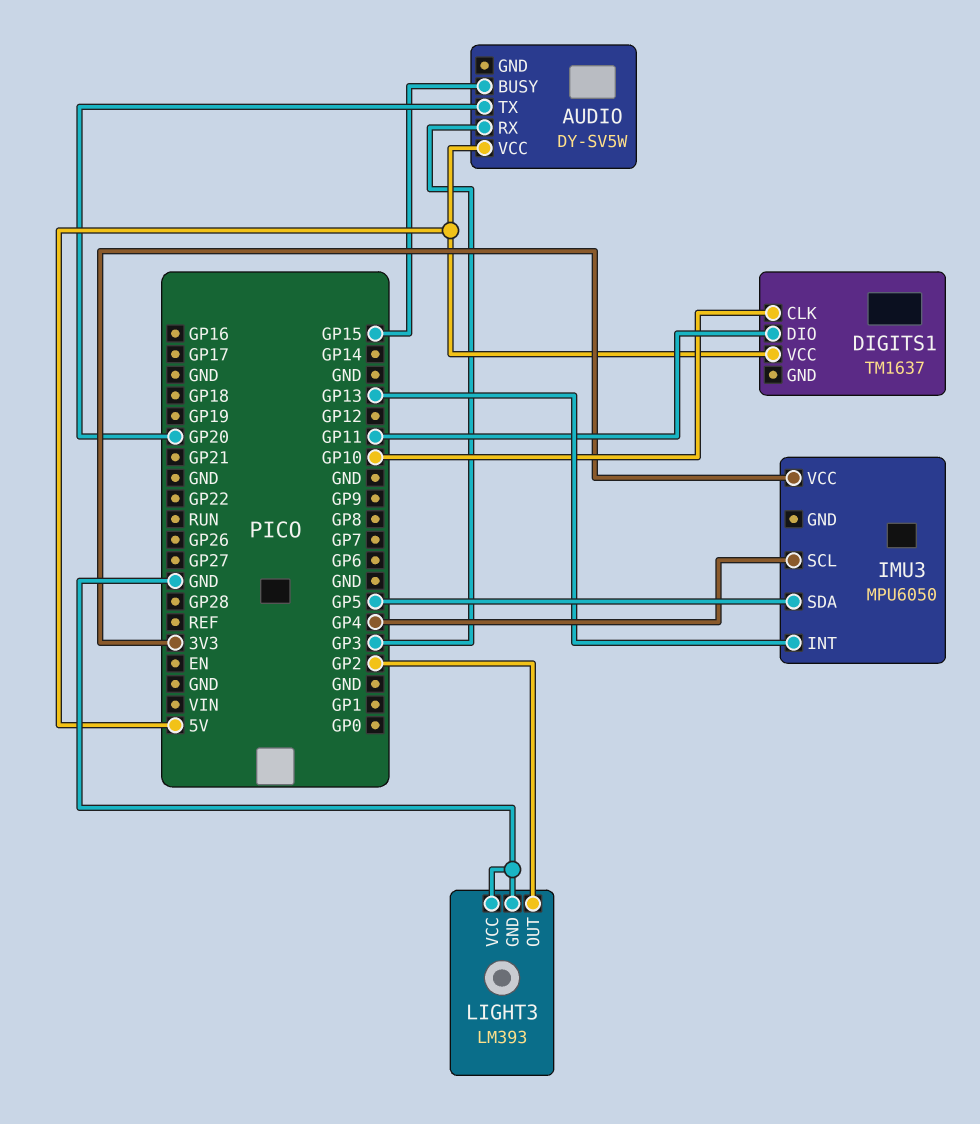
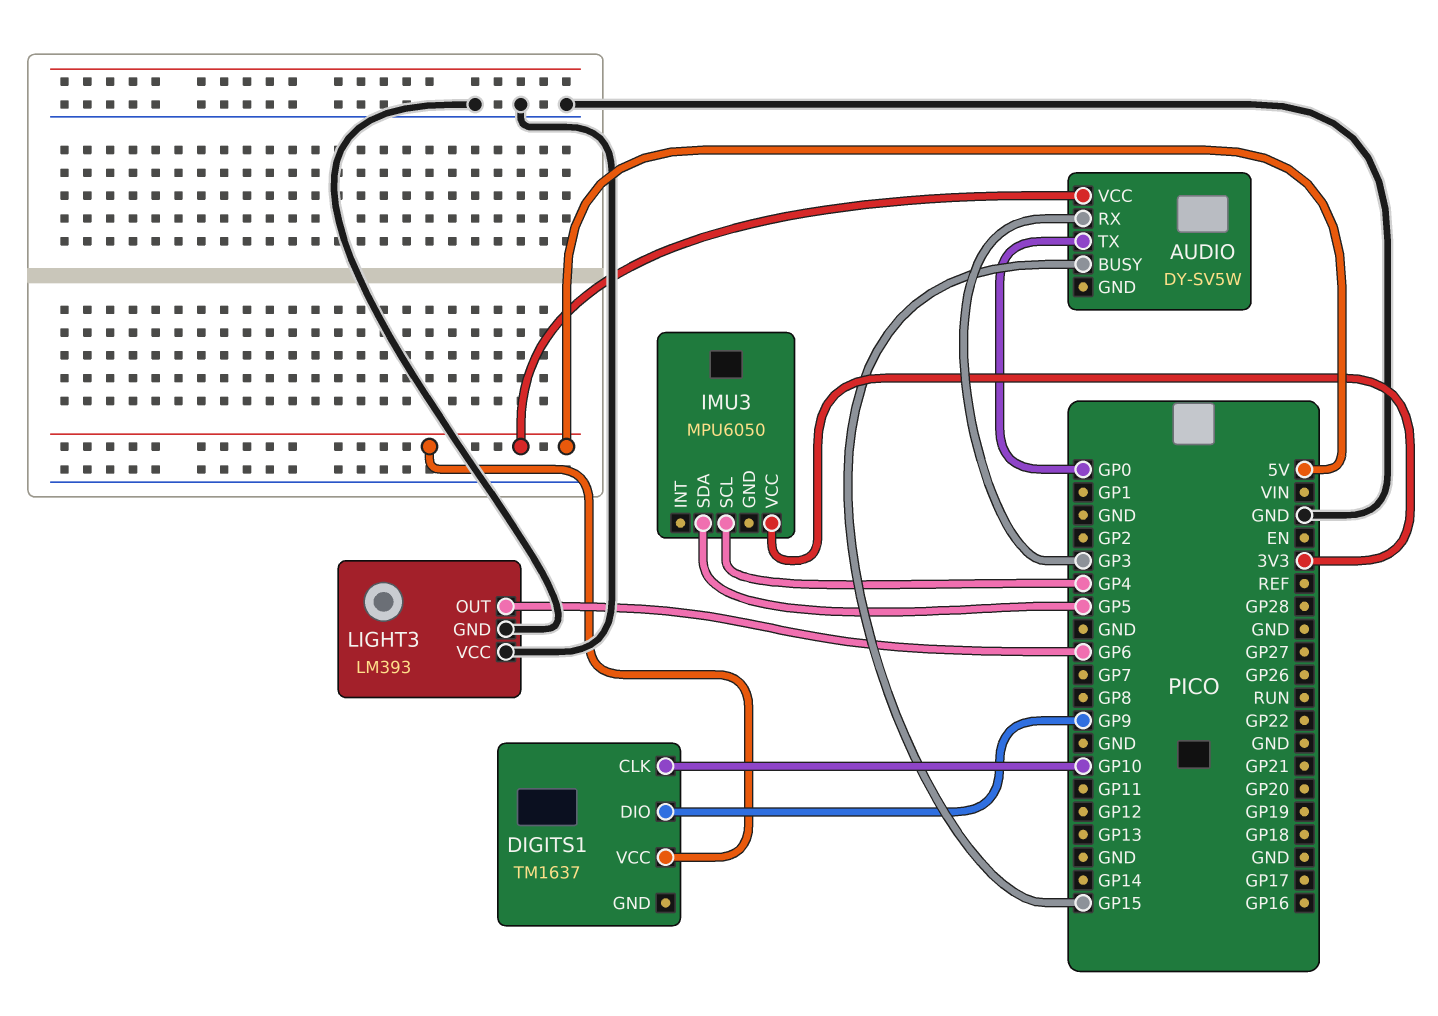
AUDIO pin TX: GP20 -> GP0
DIGITS1 pin DIO: GP11 -> GP9
IMU3 pin INT: GP13 -> none
LIGHT3 pin OUT: GP2 -> GP6

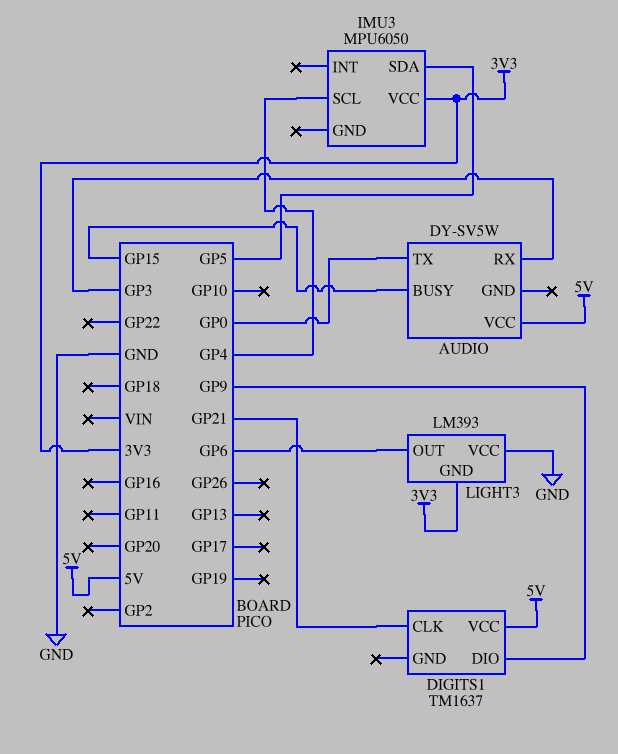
DIGITS1 pin CLK: GP10 -> GP21
LIGHT3 pin GND: GND -> 3V3

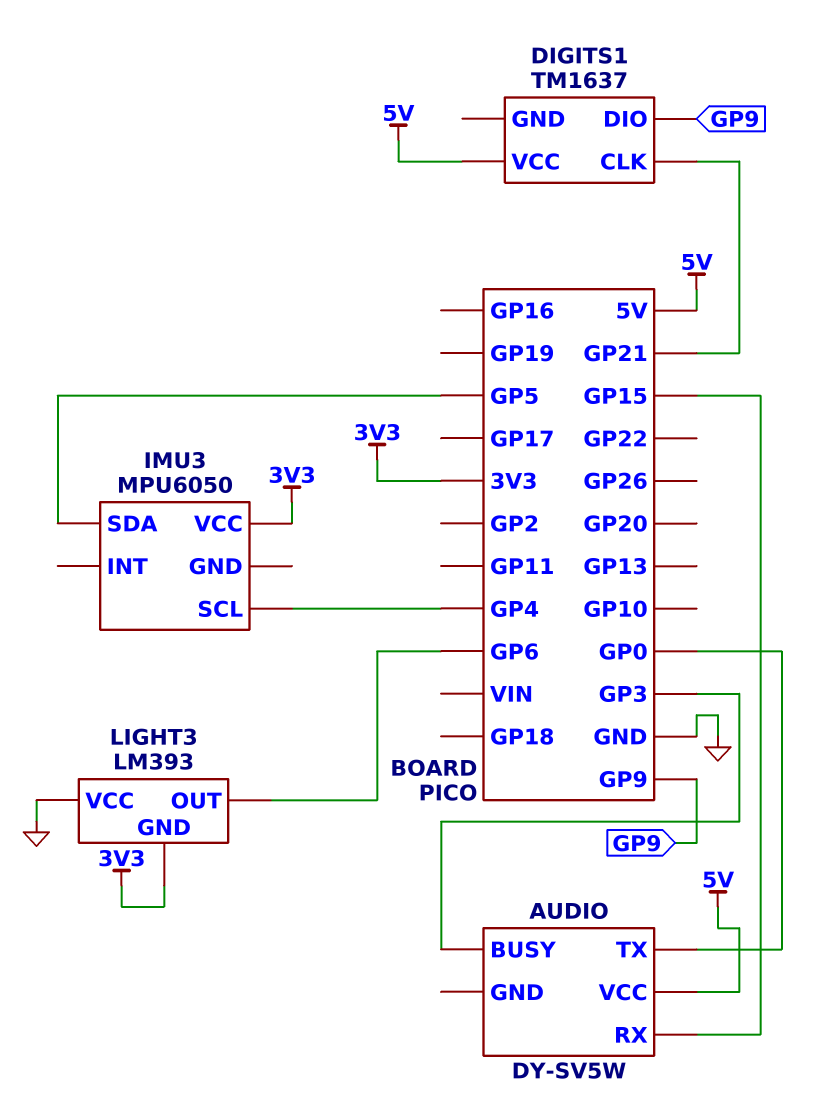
AUDIO pin BUSY: GP15 -> GP3
AUDIO pin RX: GP3 -> GP15

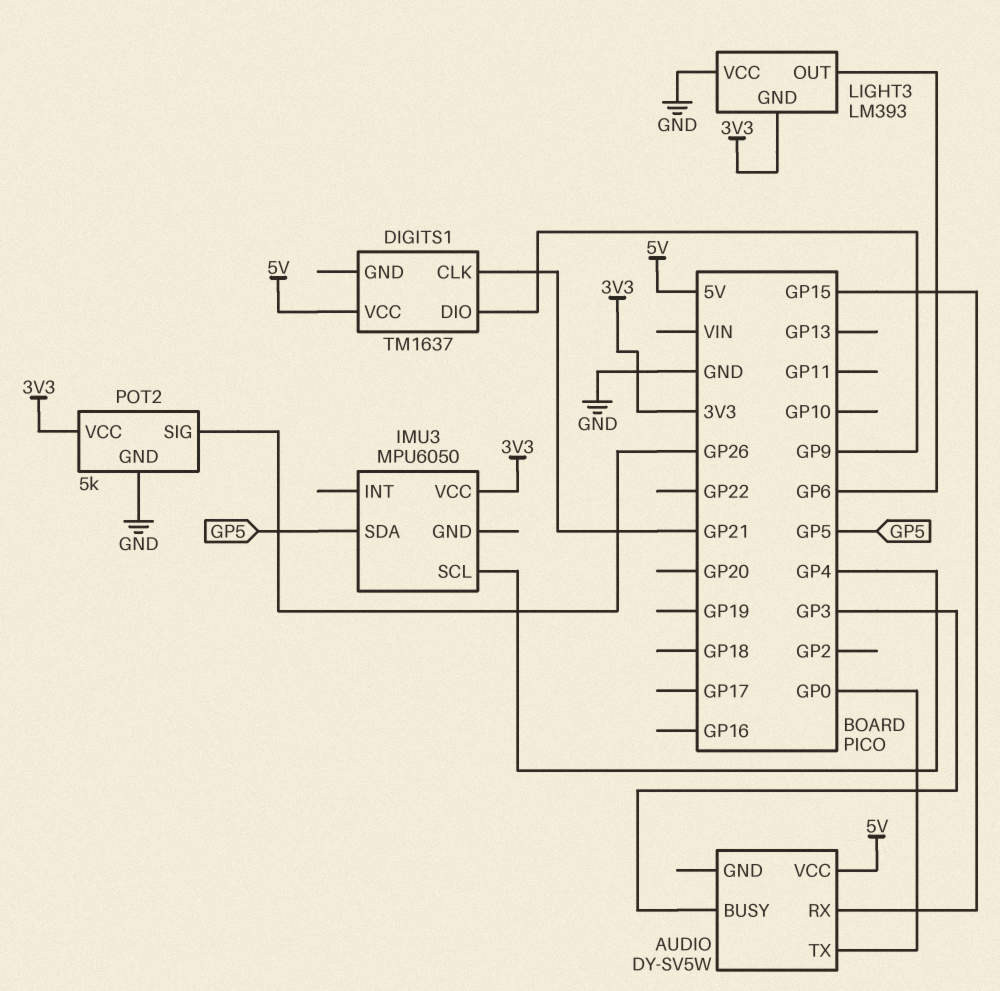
POT2: none -> 5k
POT2 pin GND: none -> GND
POT2 pin SIG: none -> GP26
POT2 pin VCC: none -> 3V3

